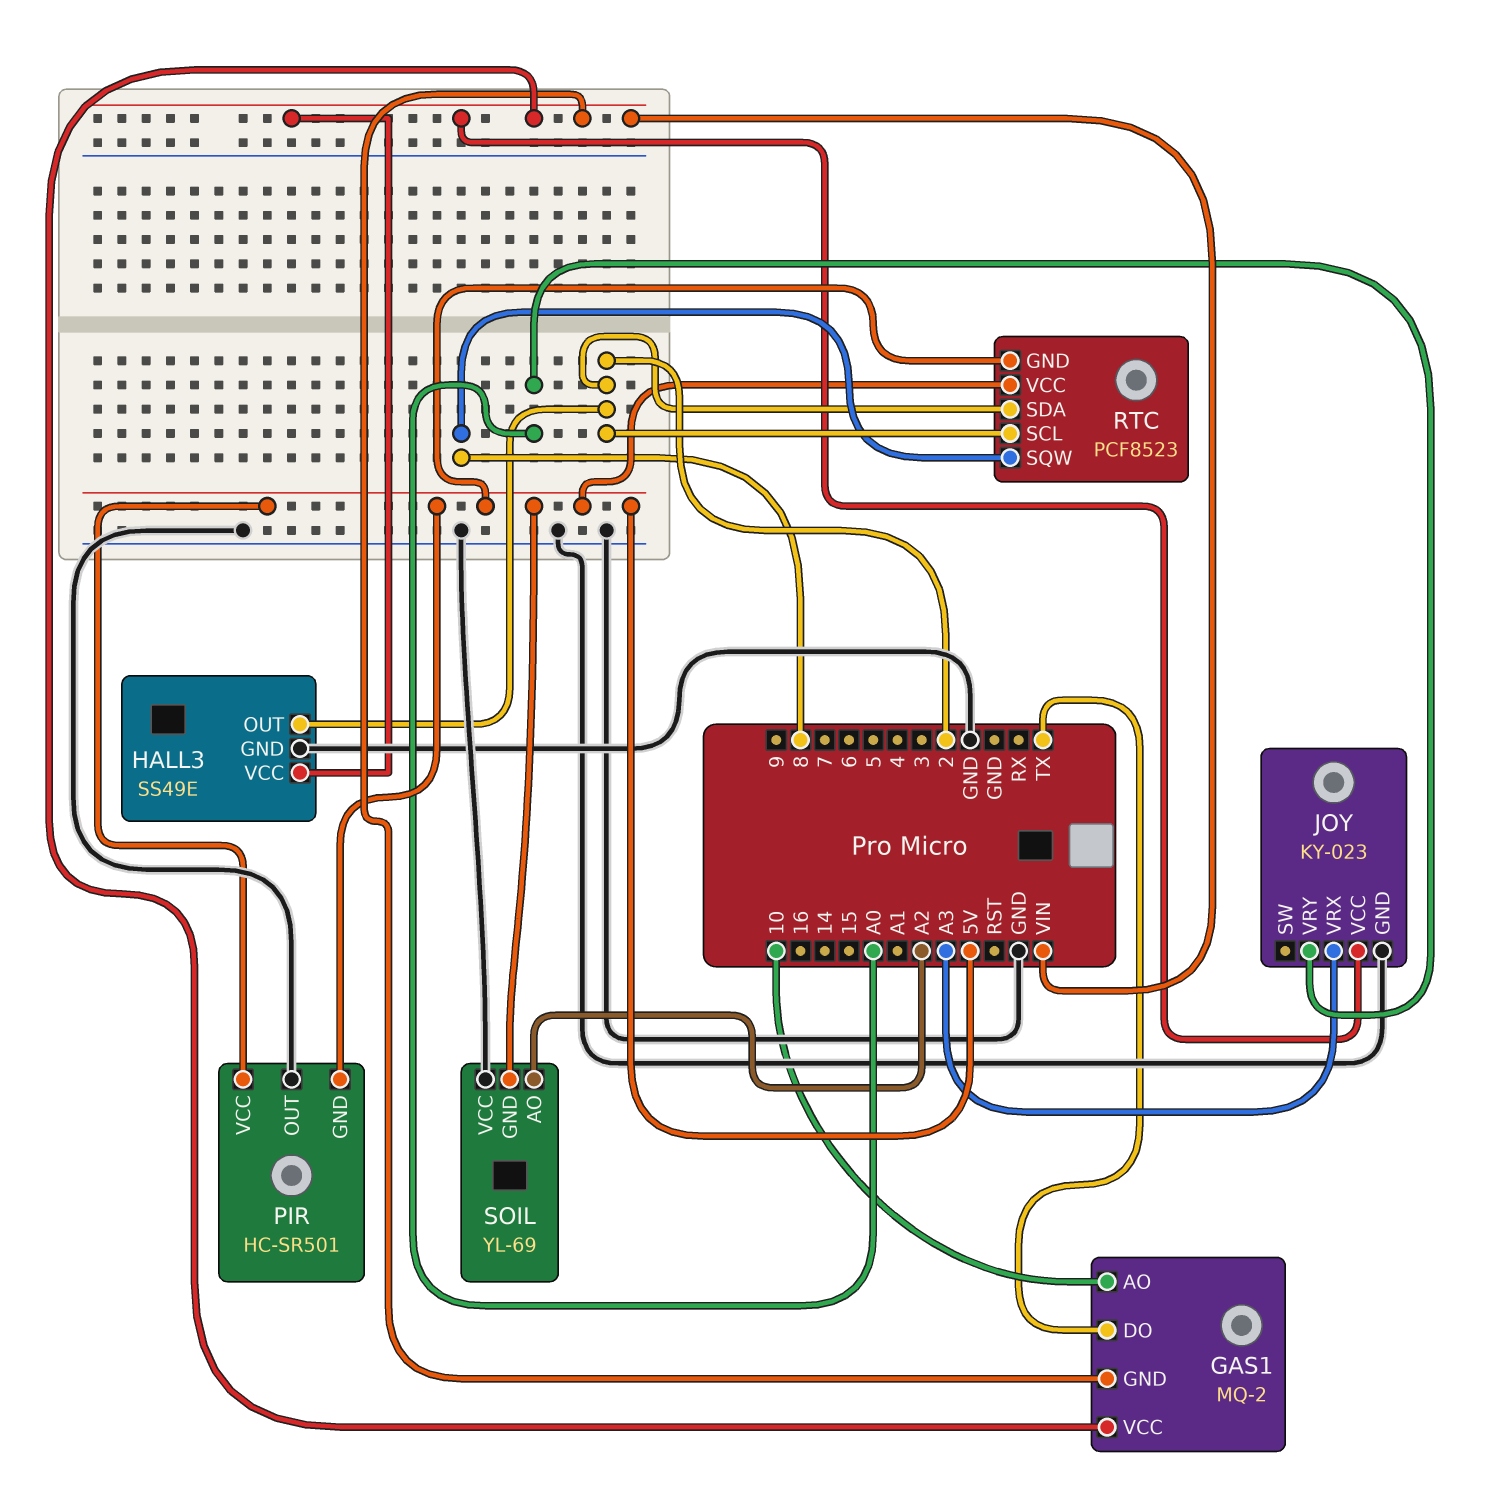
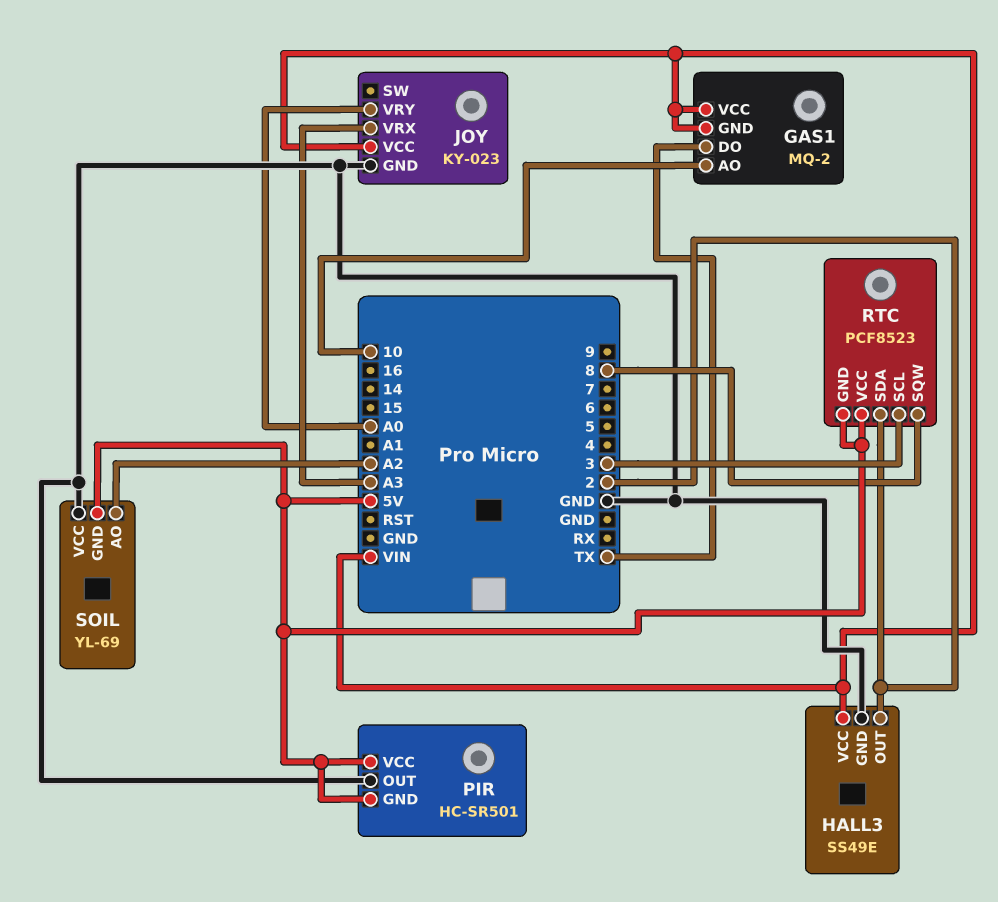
RTC pin SCL: 2 -> 3

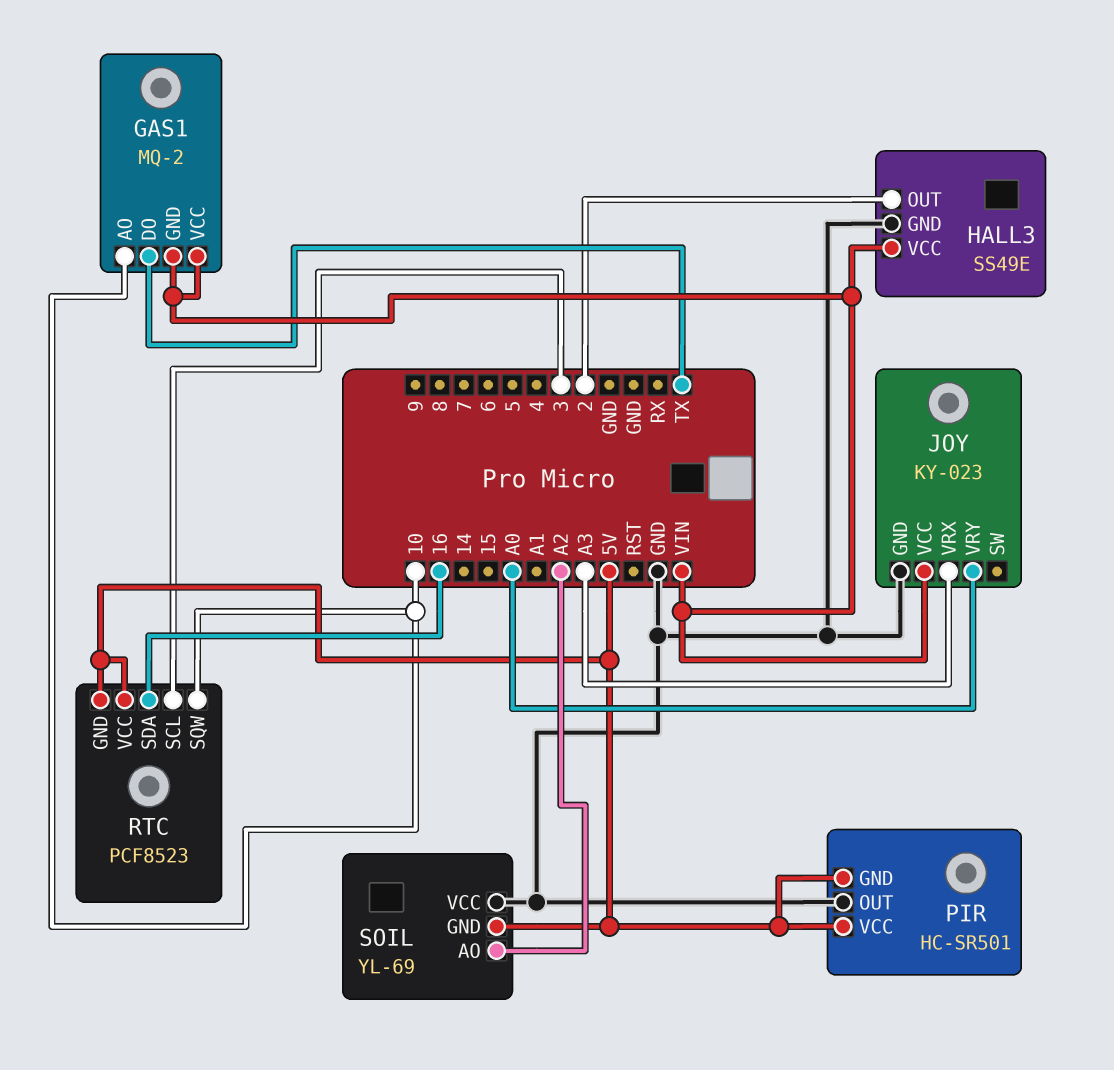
RTC pin SDA: 2 -> 16
RTC pin SQW: 8 -> 10

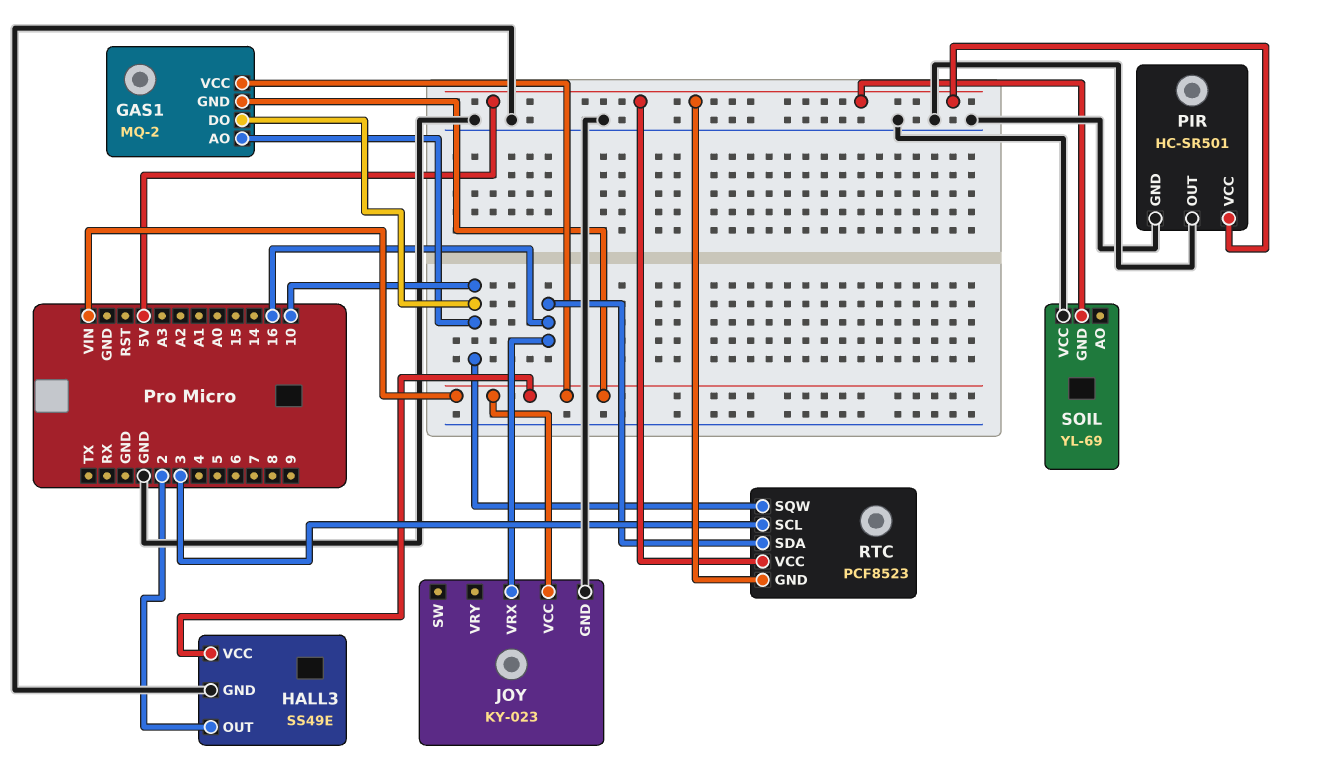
GAS1 pin DO: TX -> 10
JOY pin VRX: A3 -> 16
JOY pin VRY: A0 -> none
PIR pin GND: 5V -> GND
SOIL pin AO: A2 -> none

